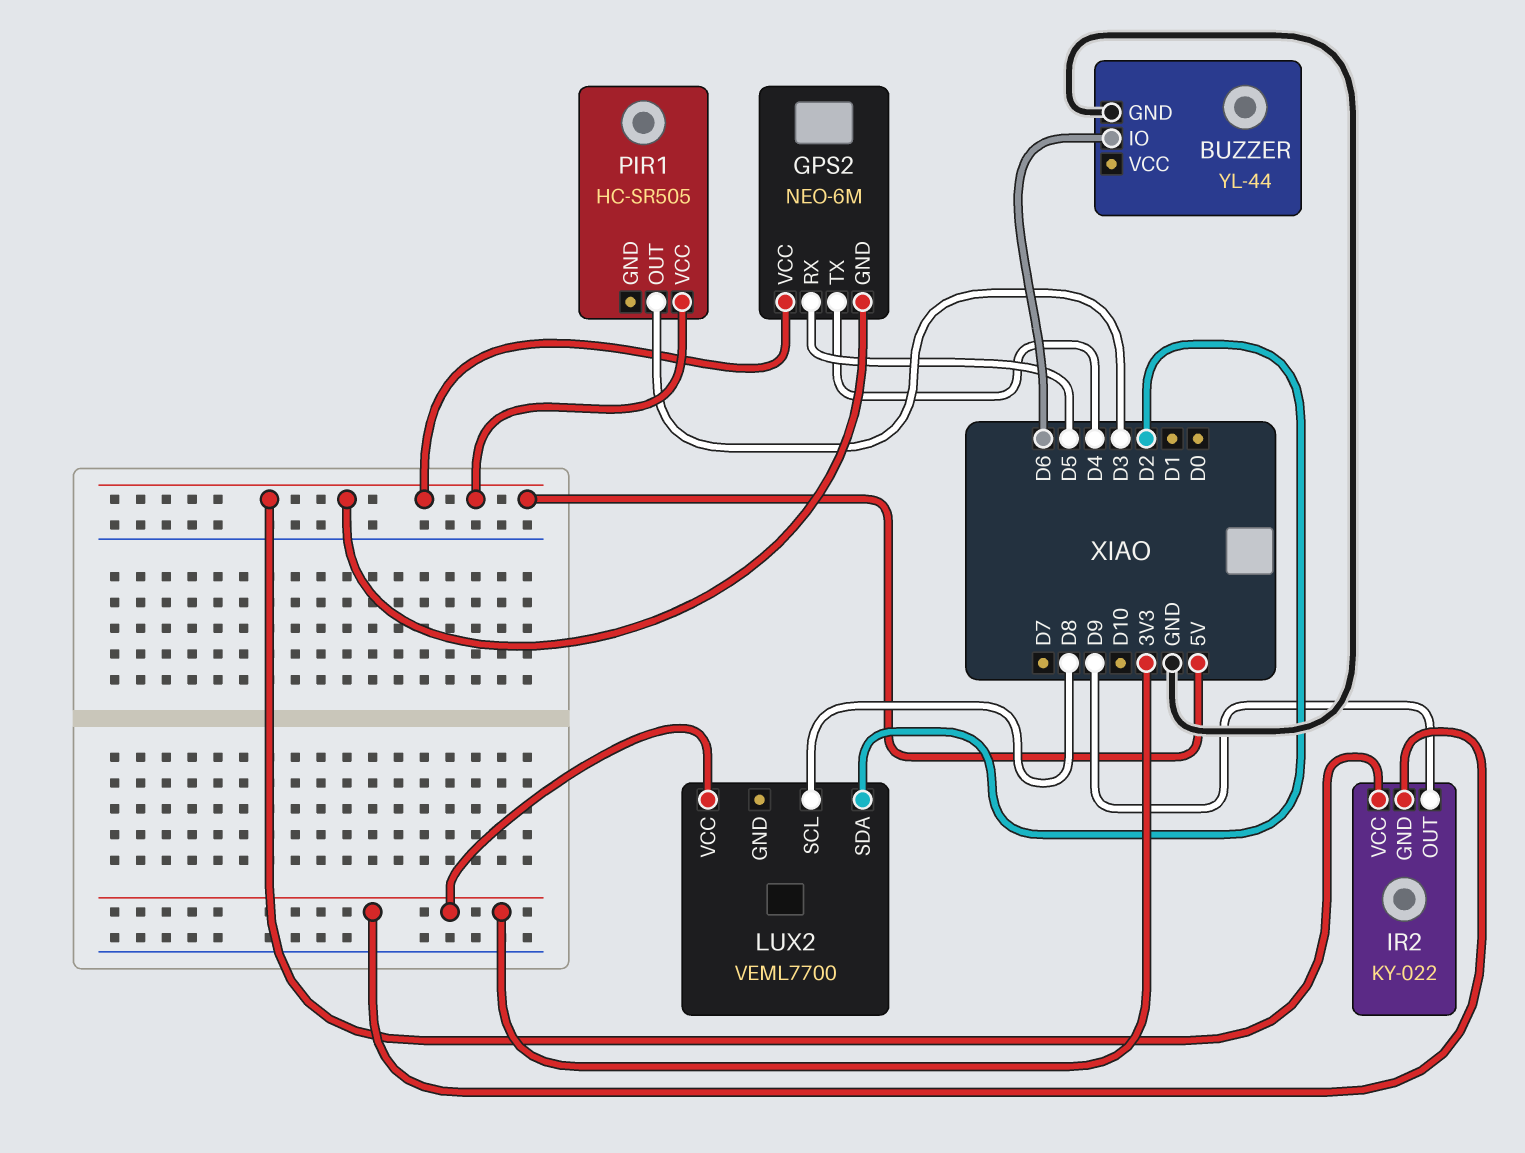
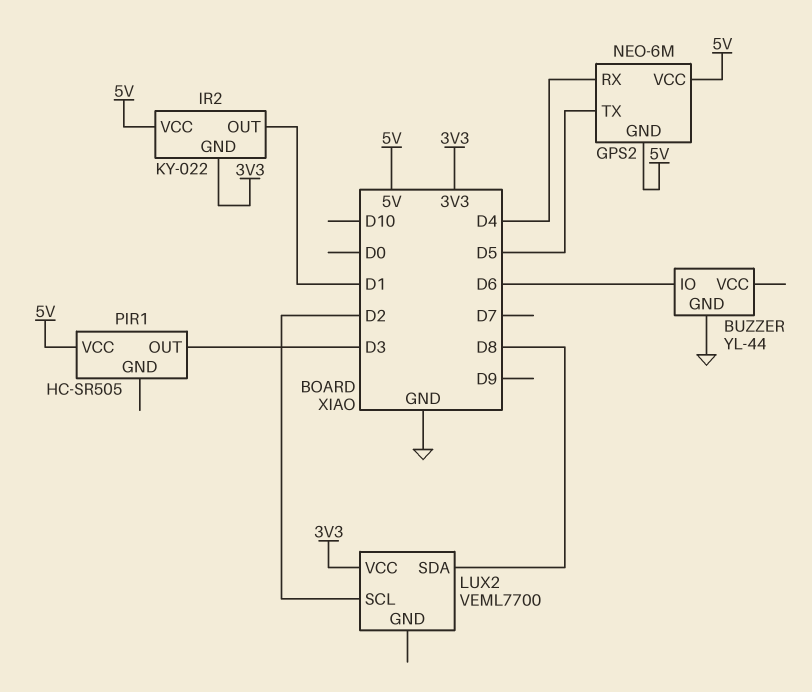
GPS2 pin RX: D5 -> D4
GPS2 pin TX: D4 -> D5
IR2 pin OUT: D9 -> D1
LUX2 pin SCL: D8 -> D2
LUX2 pin SDA: D2 -> D8

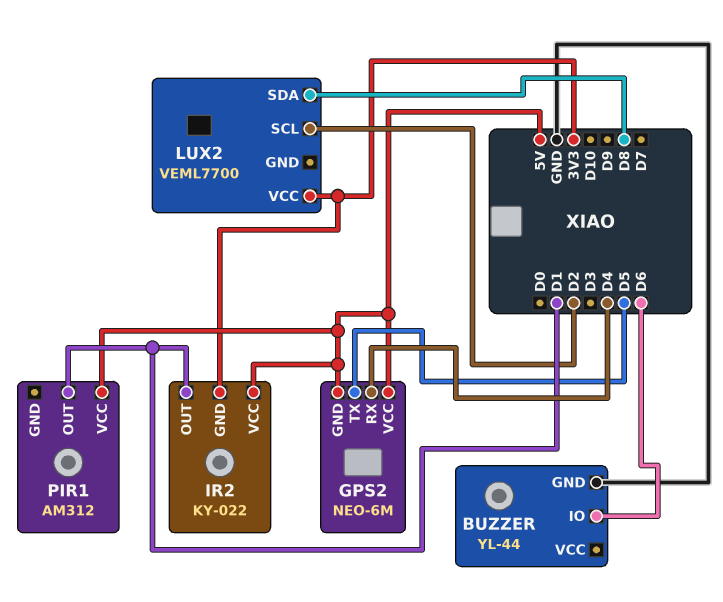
PIR1: HC-SR505 -> AM312
PIR1 pin OUT: D3 -> D1

